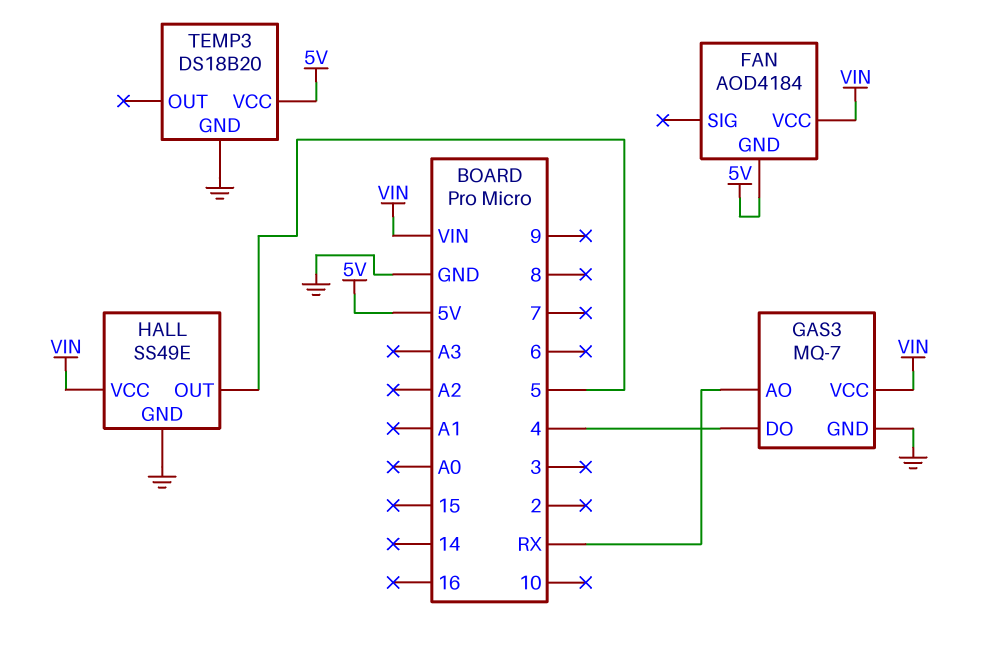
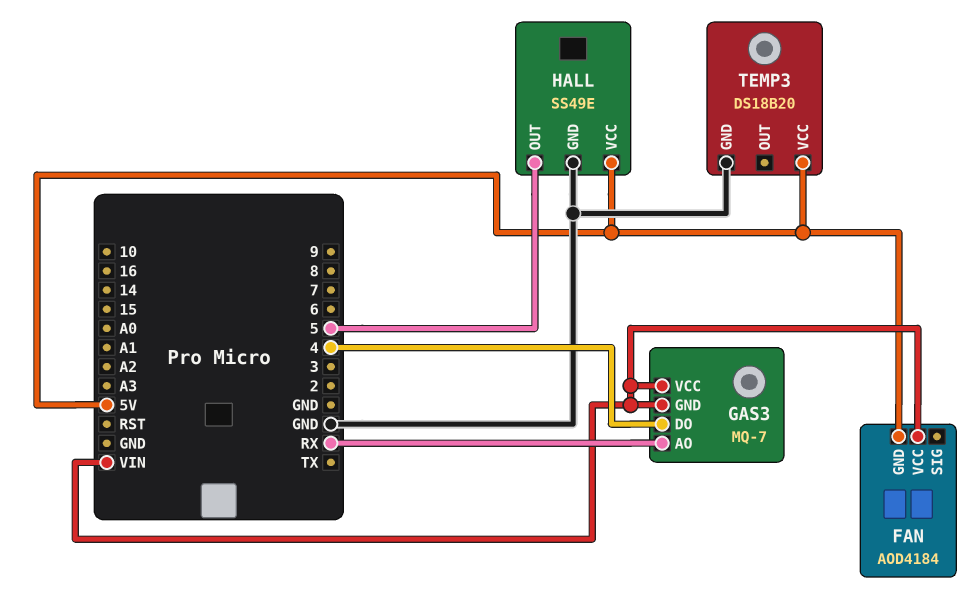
GAS3 pin GND: GND -> VIN
HALL pin VCC: VIN -> 5V

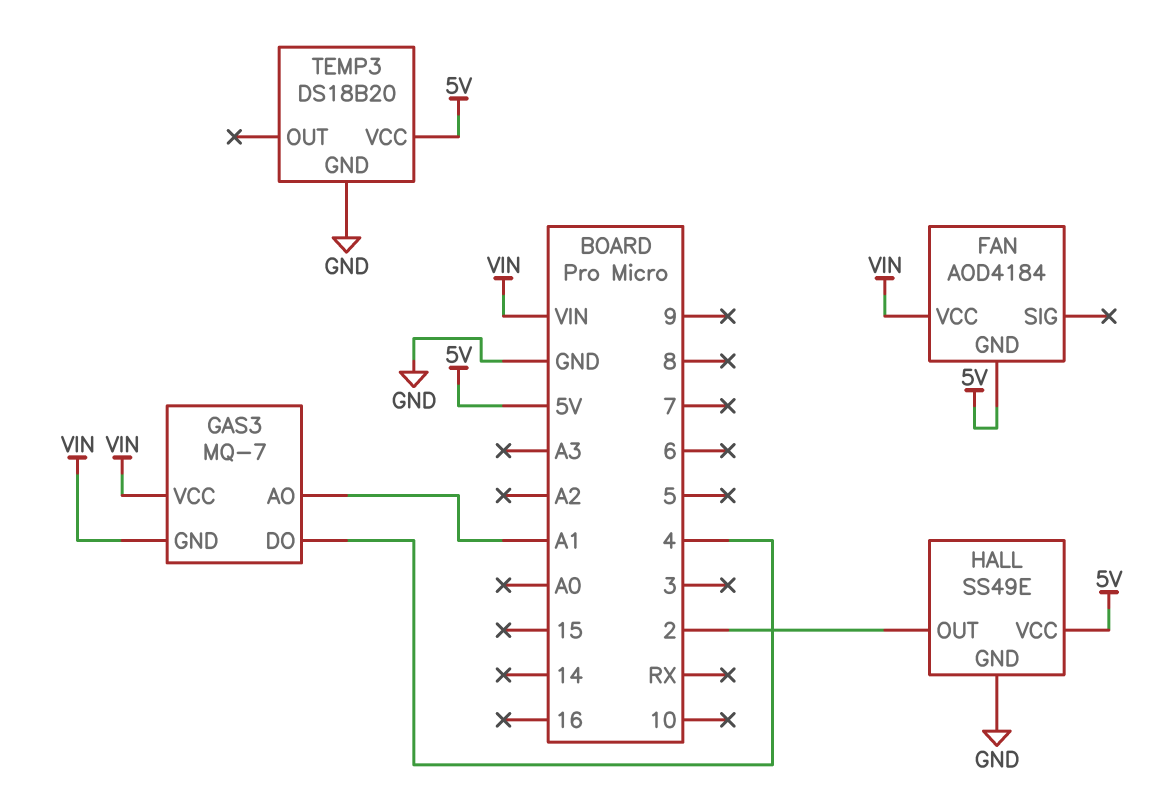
GAS3 pin AO: RX -> A1
HALL pin OUT: 5 -> 2

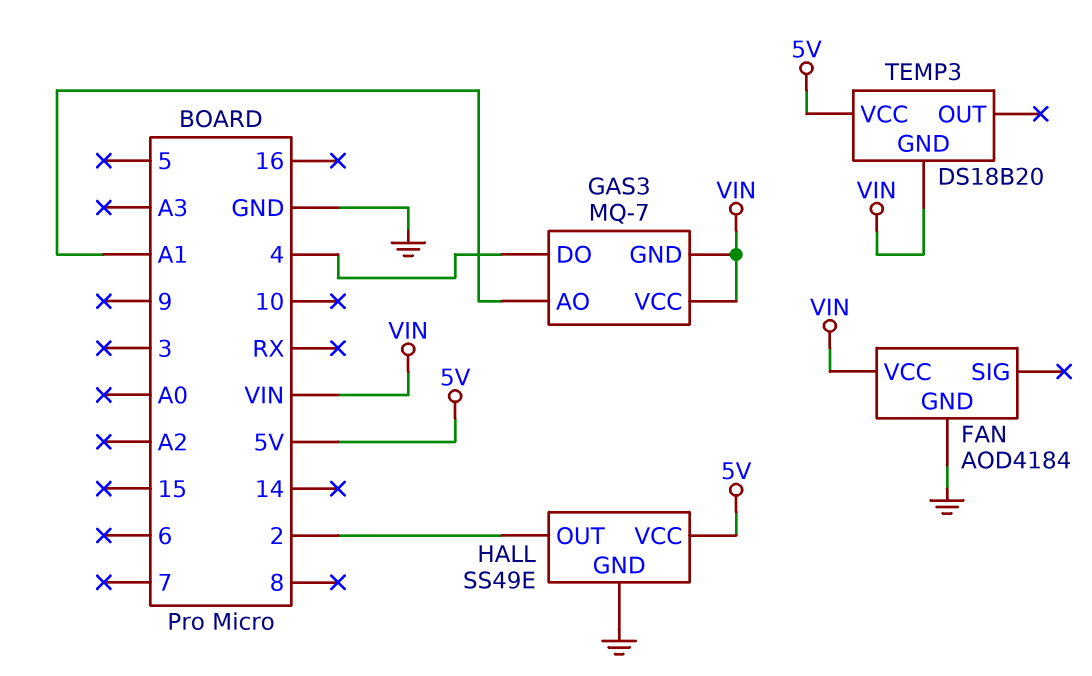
FAN pin GND: 5V -> GND
TEMP3 pin GND: GND -> VIN

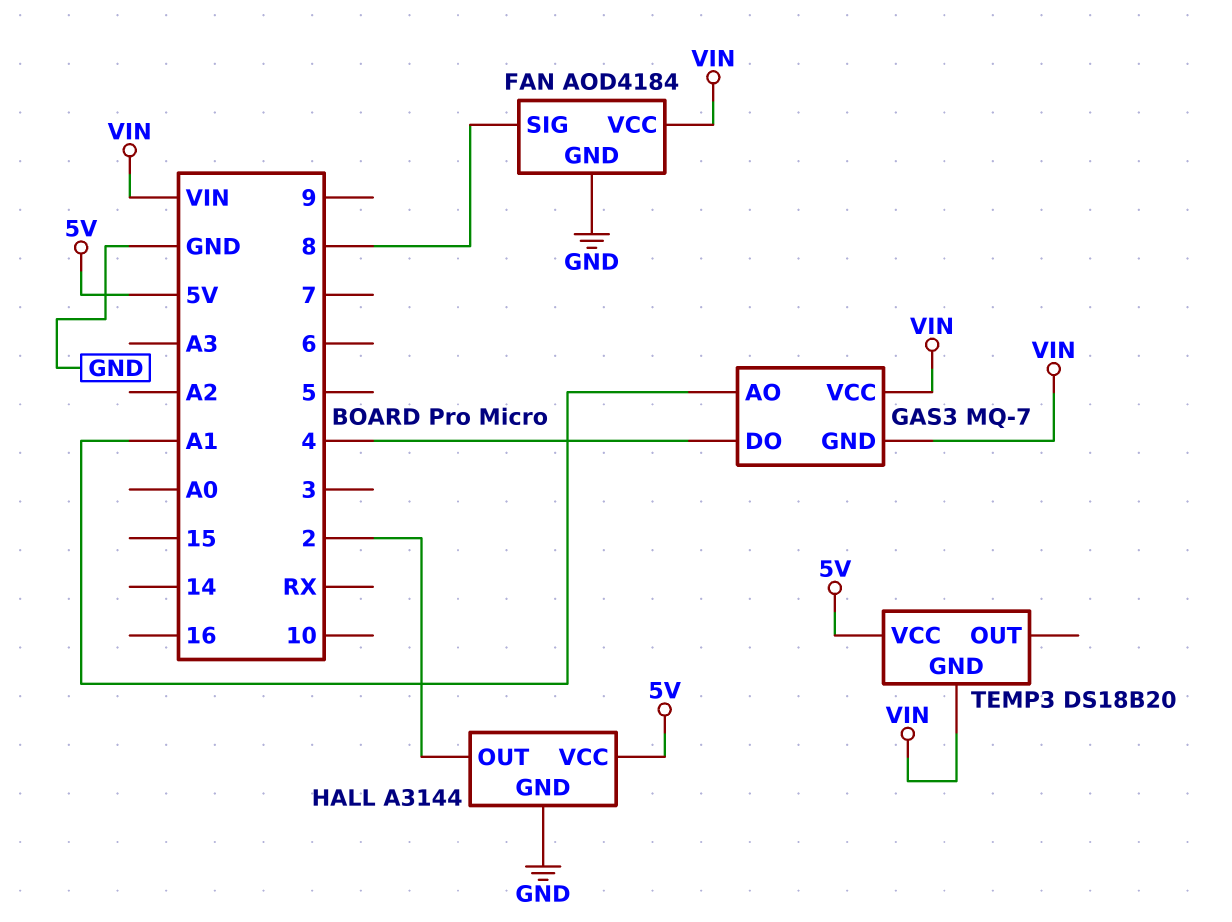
FAN pin SIG: none -> 8
HALL: SS49E -> A3144

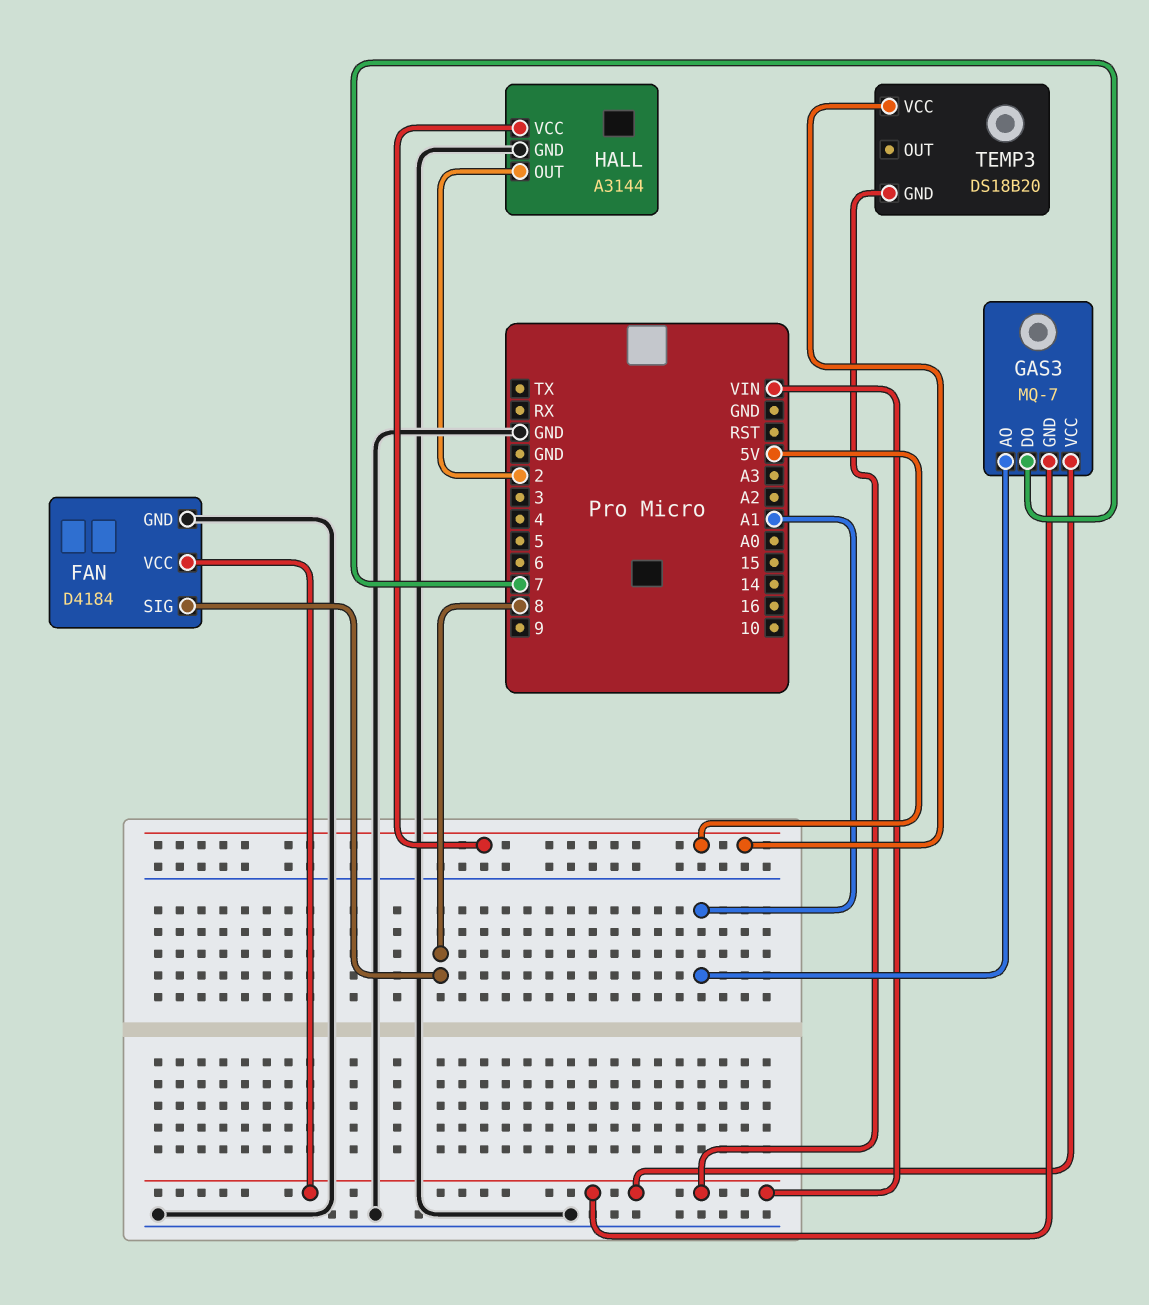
FAN: AOD4184 -> D4184
GAS3 pin DO: 4 -> 7

